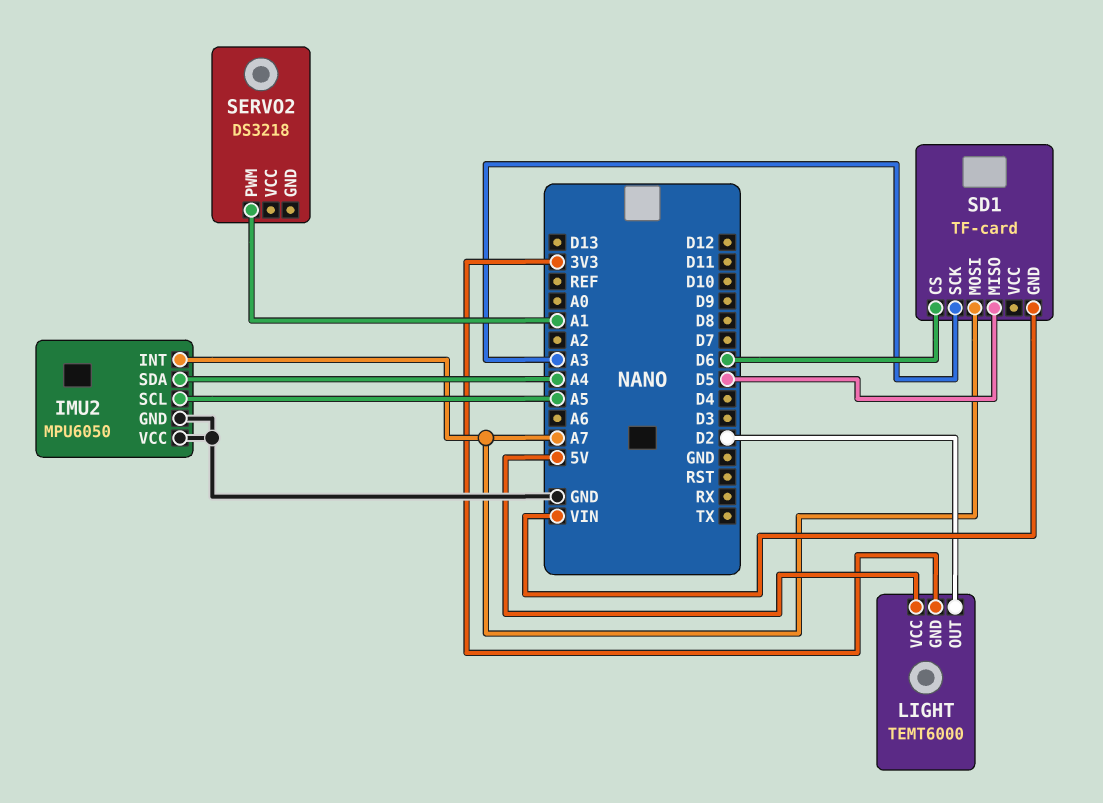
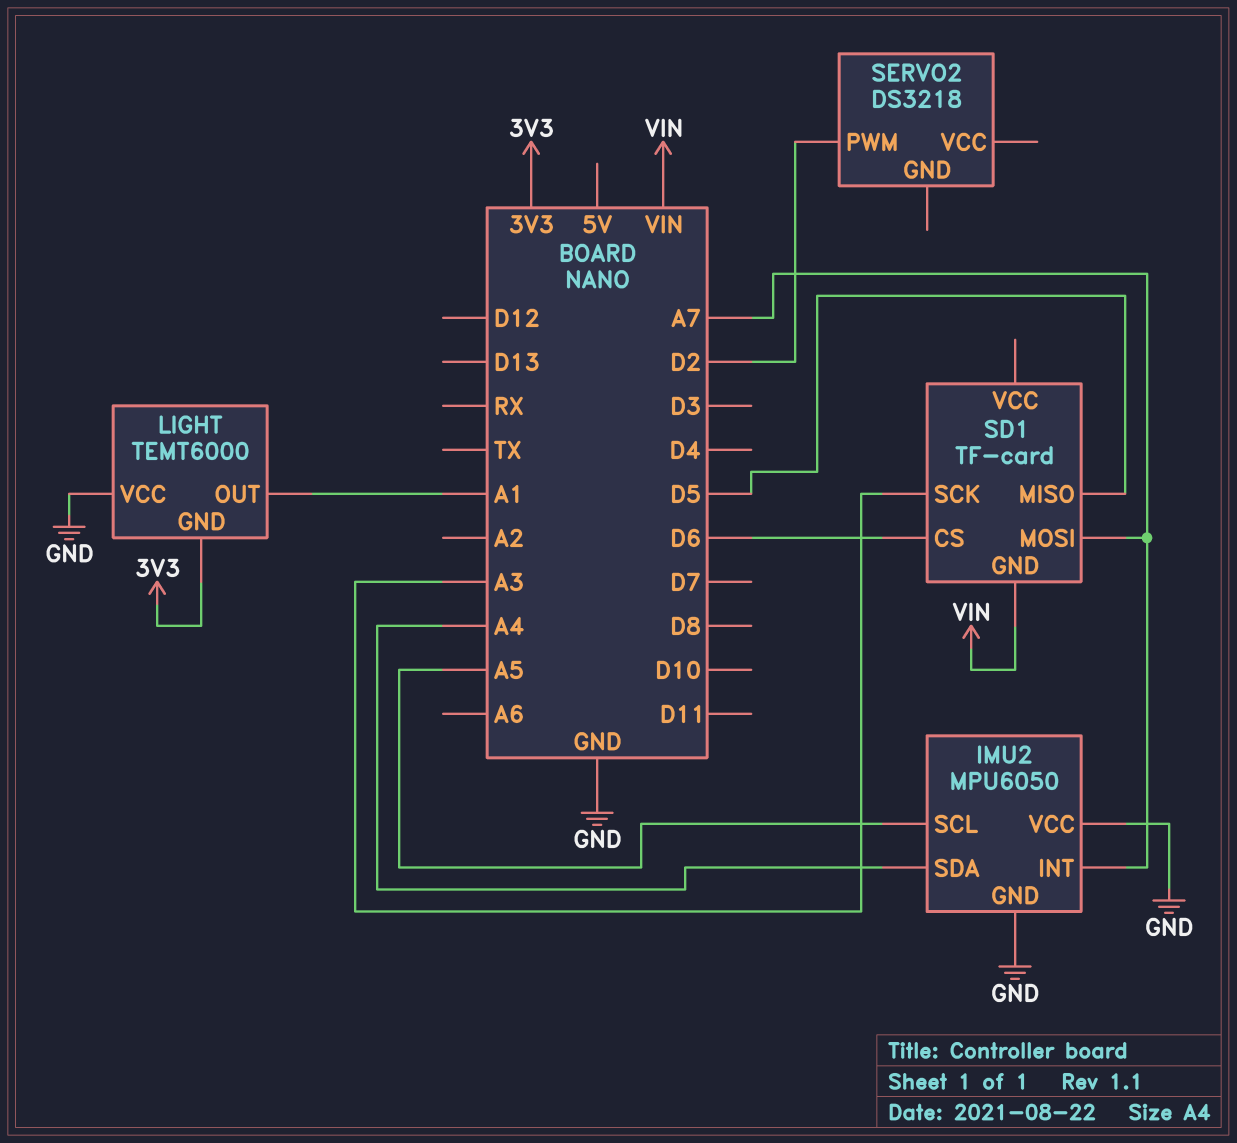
LIGHT pin OUT: D2 -> A1
LIGHT pin VCC: 5V -> GND
SERVO2 pin PWM: A1 -> D2

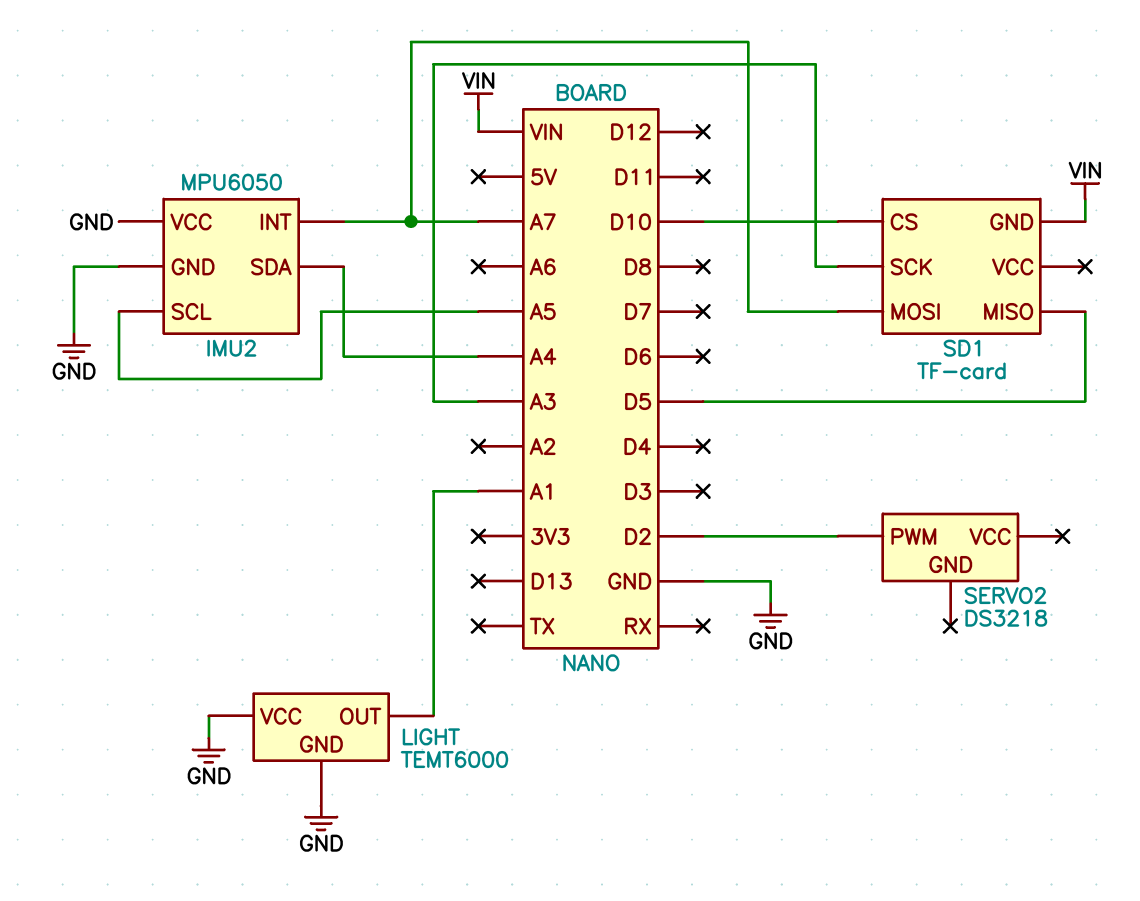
LIGHT pin GND: 3V3 -> GND
SD1 pin CS: D6 -> D10

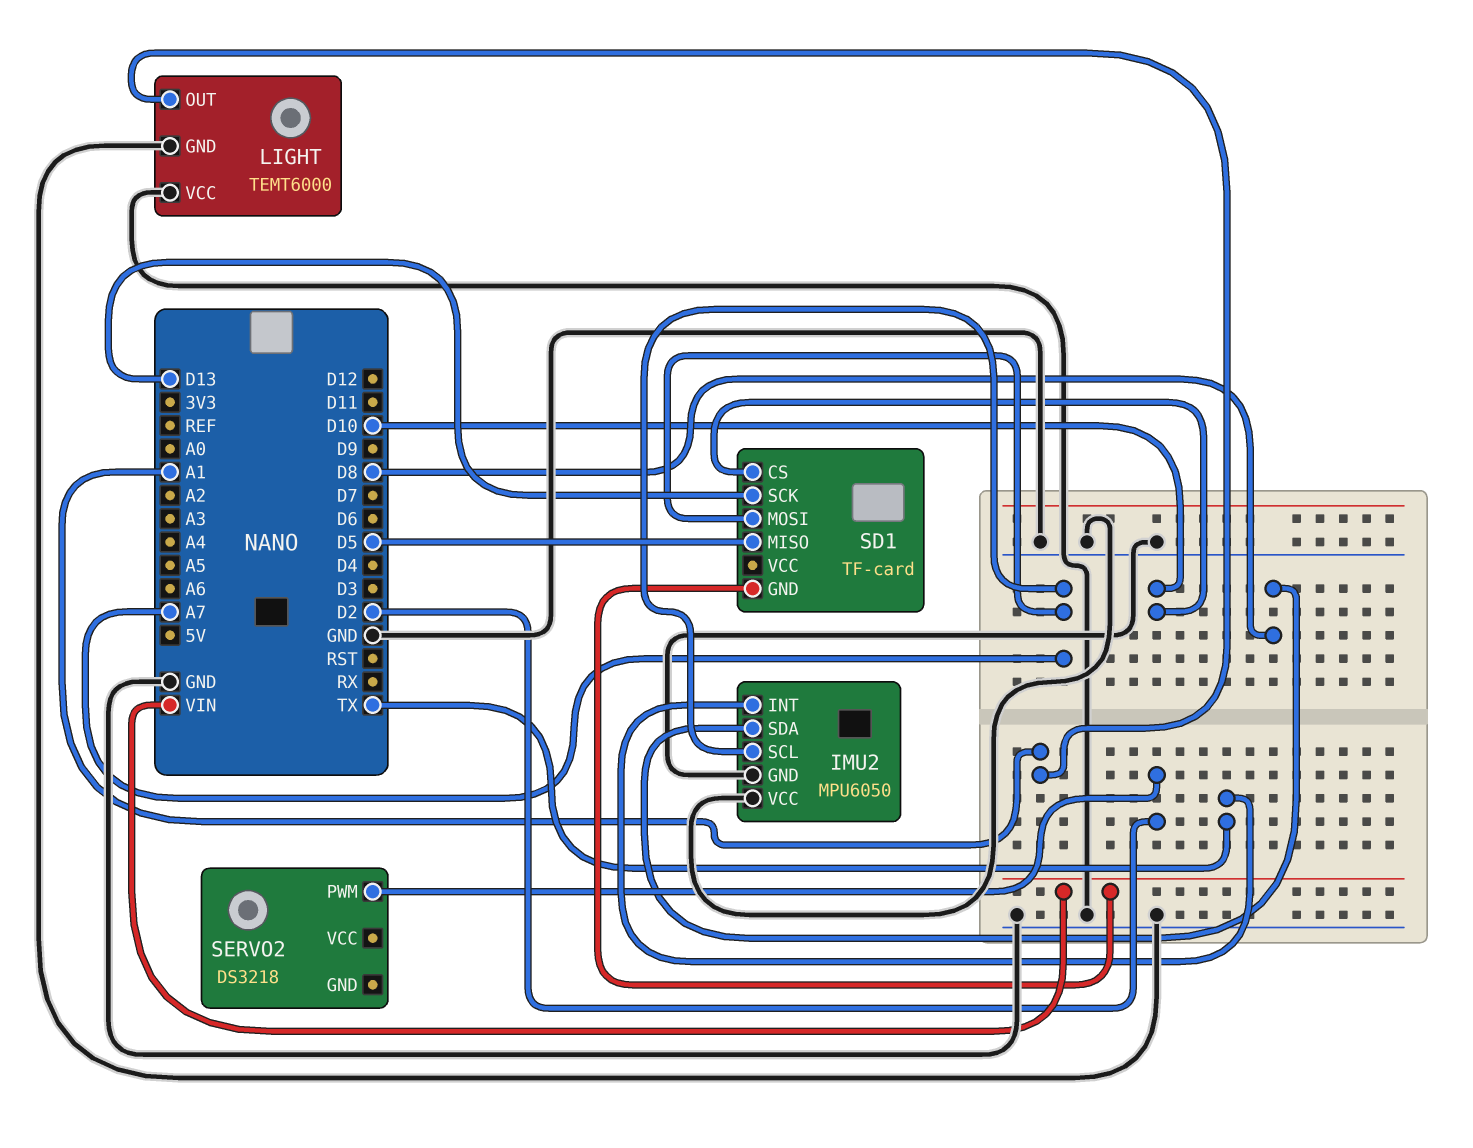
IMU2 pin INT: A7 -> TX
IMU2 pin SCL: A5 -> A7
IMU2 pin SDA: A4 -> D8
SD1 pin SCK: A3 -> D13

